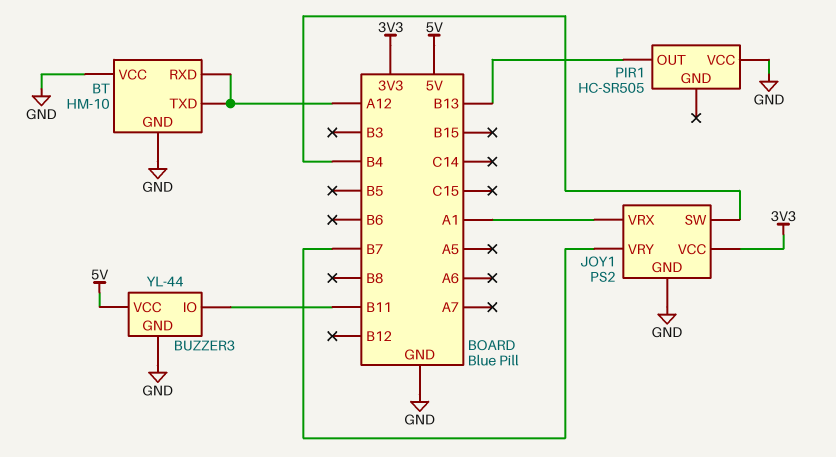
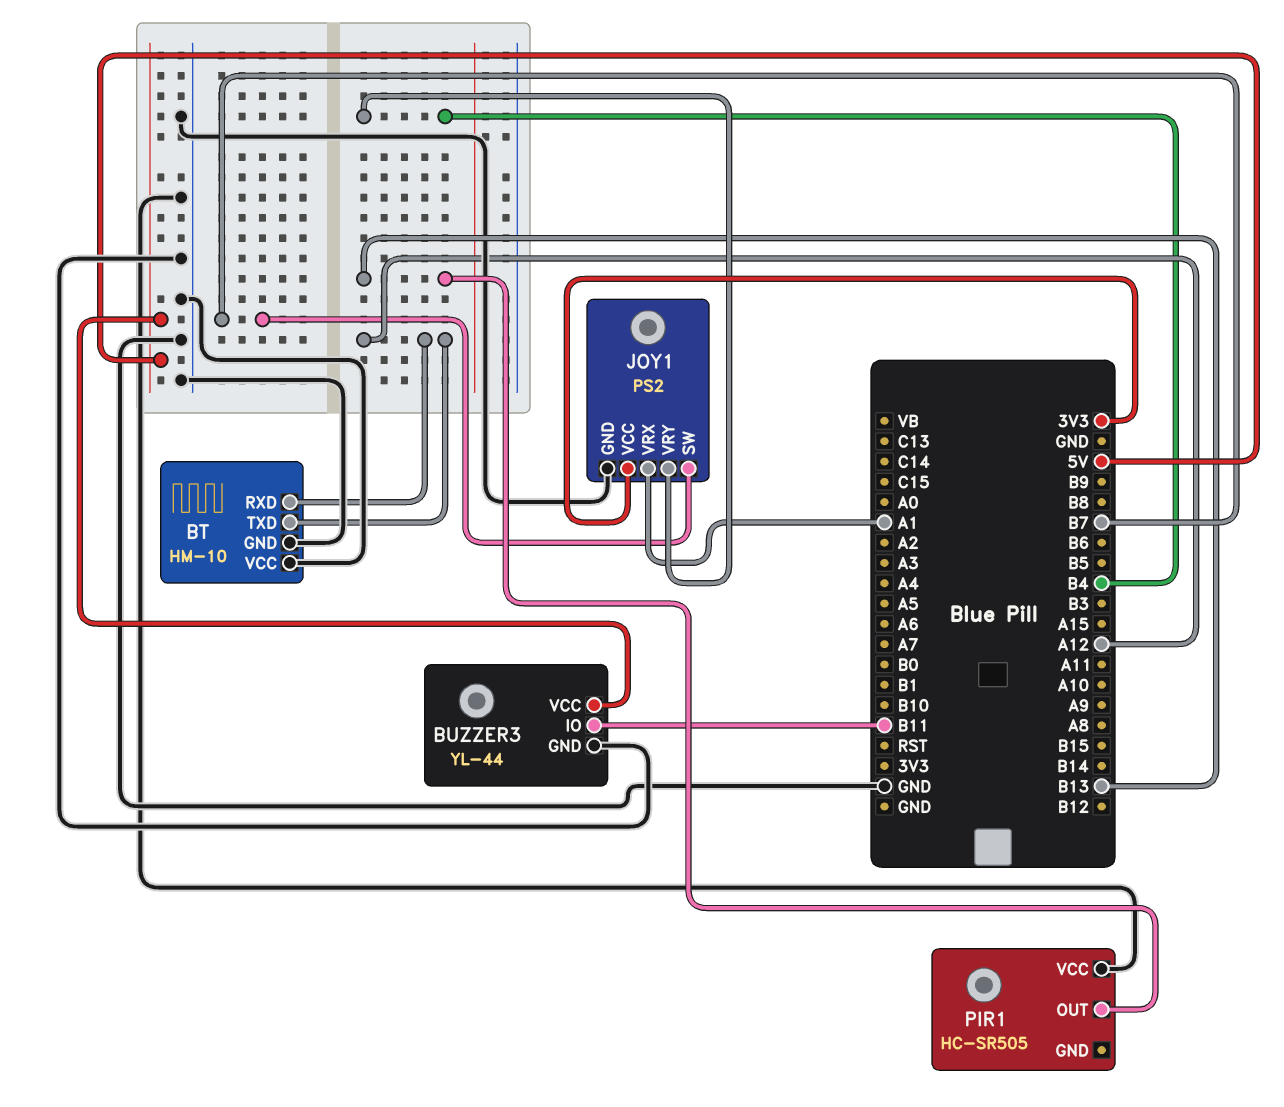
JOY1 pin SW: B4 -> B7
JOY1 pin VRY: B7 -> B4

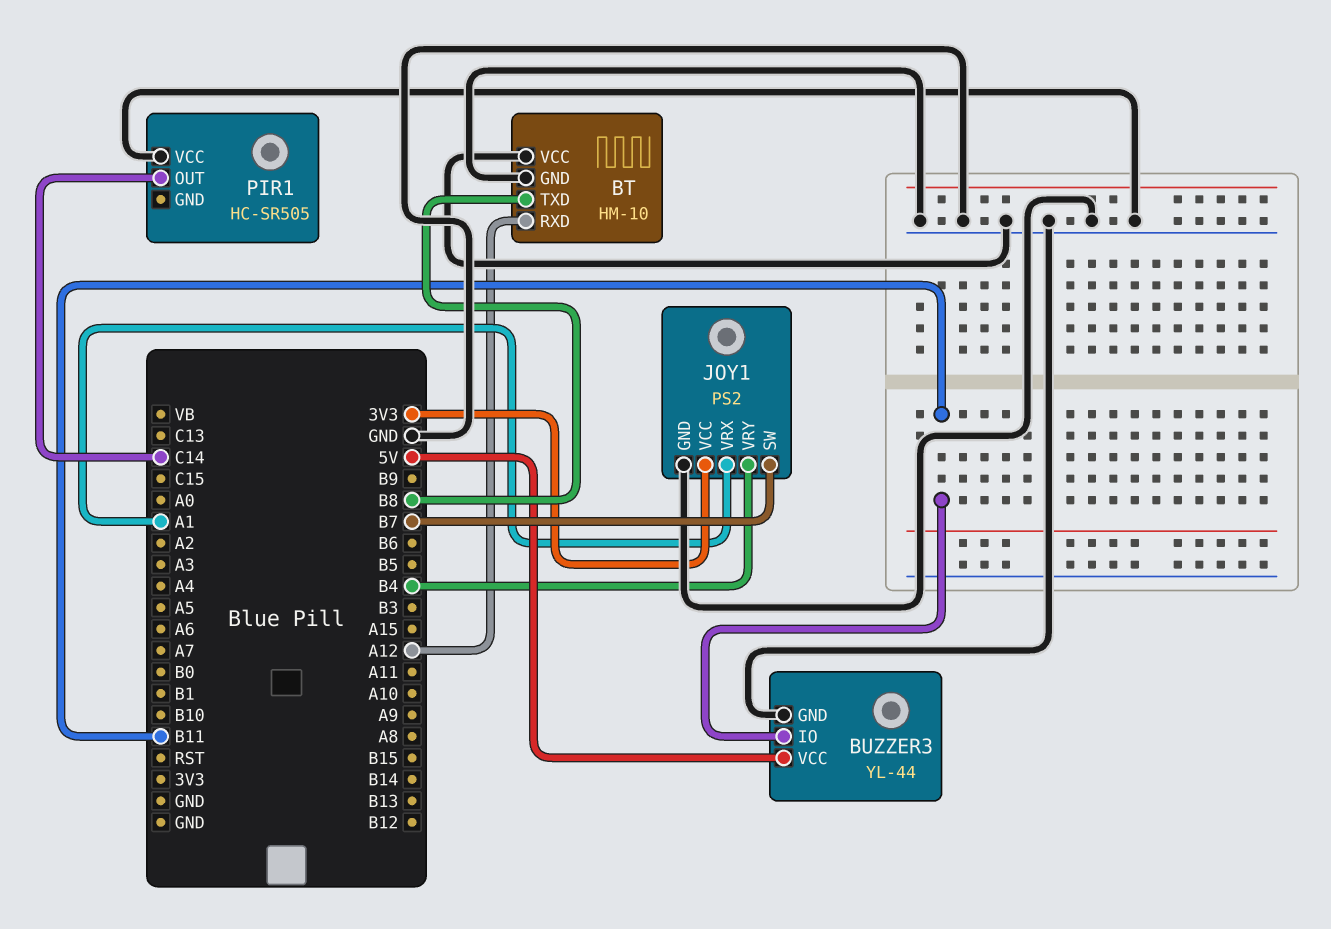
BT pin TXD: A12 -> B8
PIR1 pin OUT: B13 -> C14

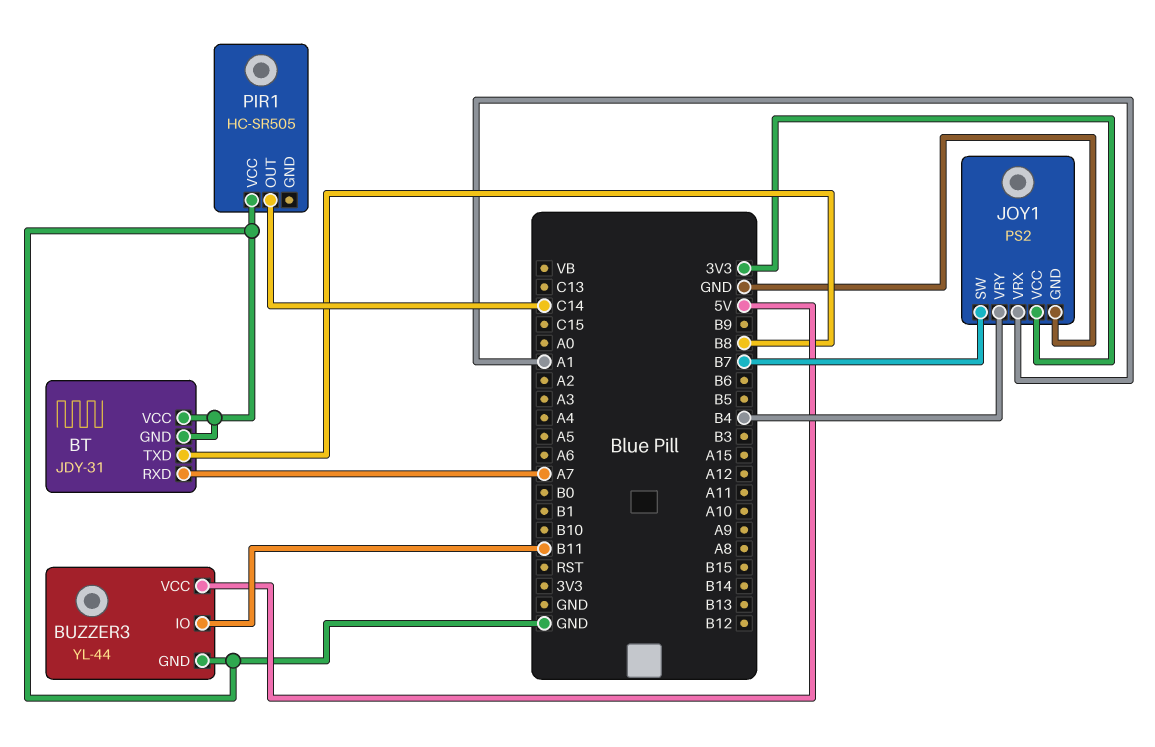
BT: HM-10 -> JDY-31
BT pin RXD: A12 -> A7

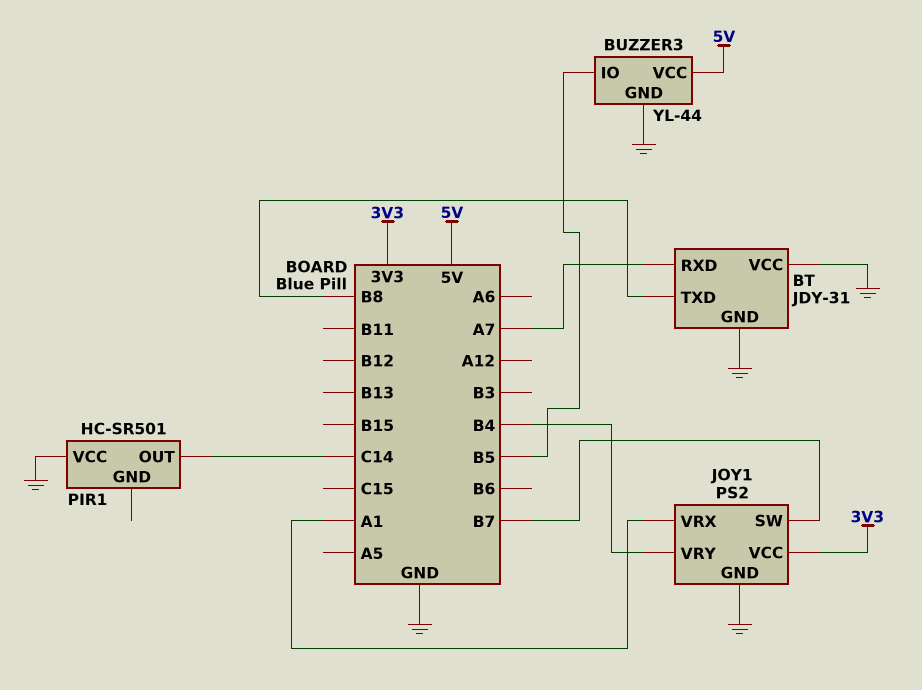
BUZZER3 pin IO: B11 -> B5
PIR1: HC-SR505 -> HC-SR501

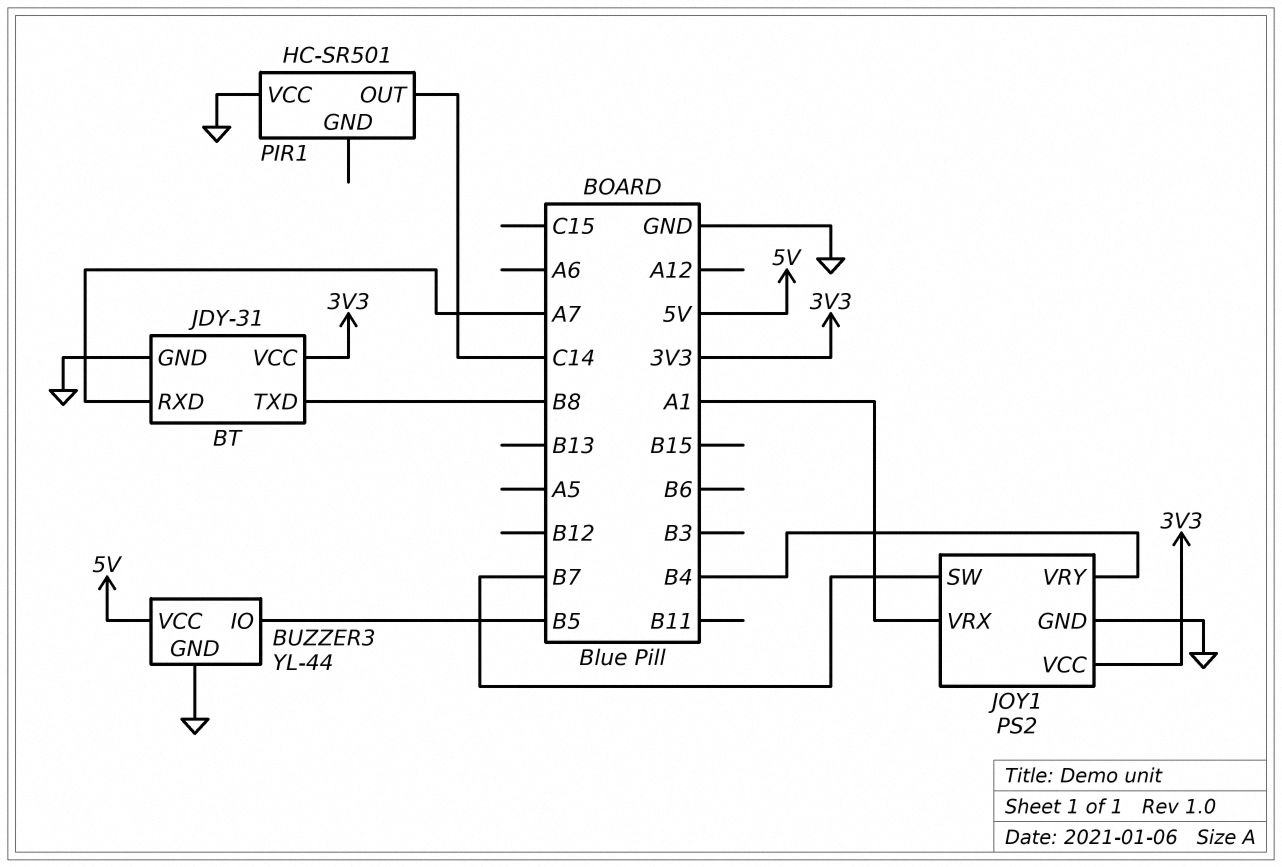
BT pin VCC: GND -> 3V3

